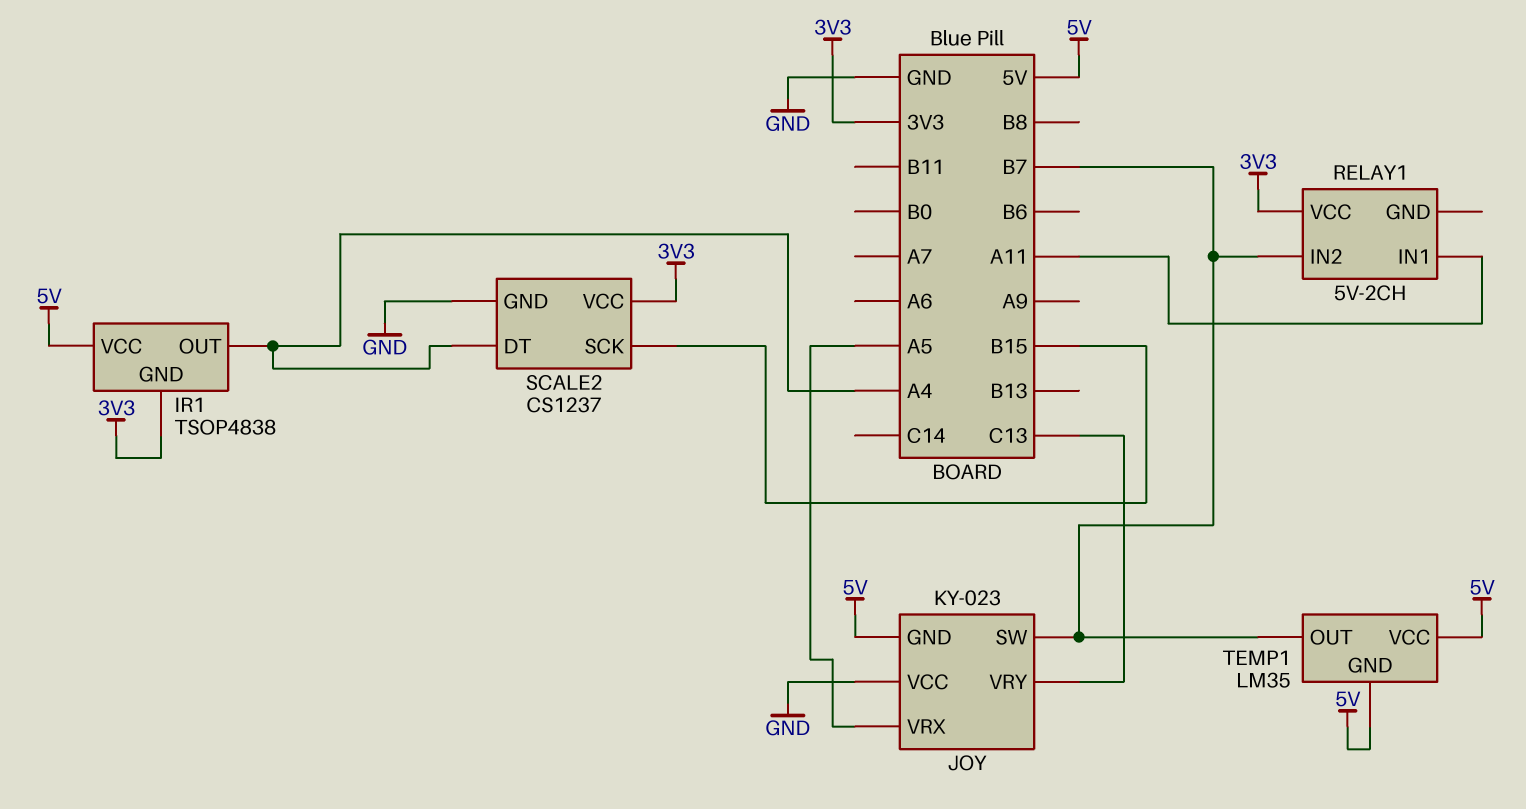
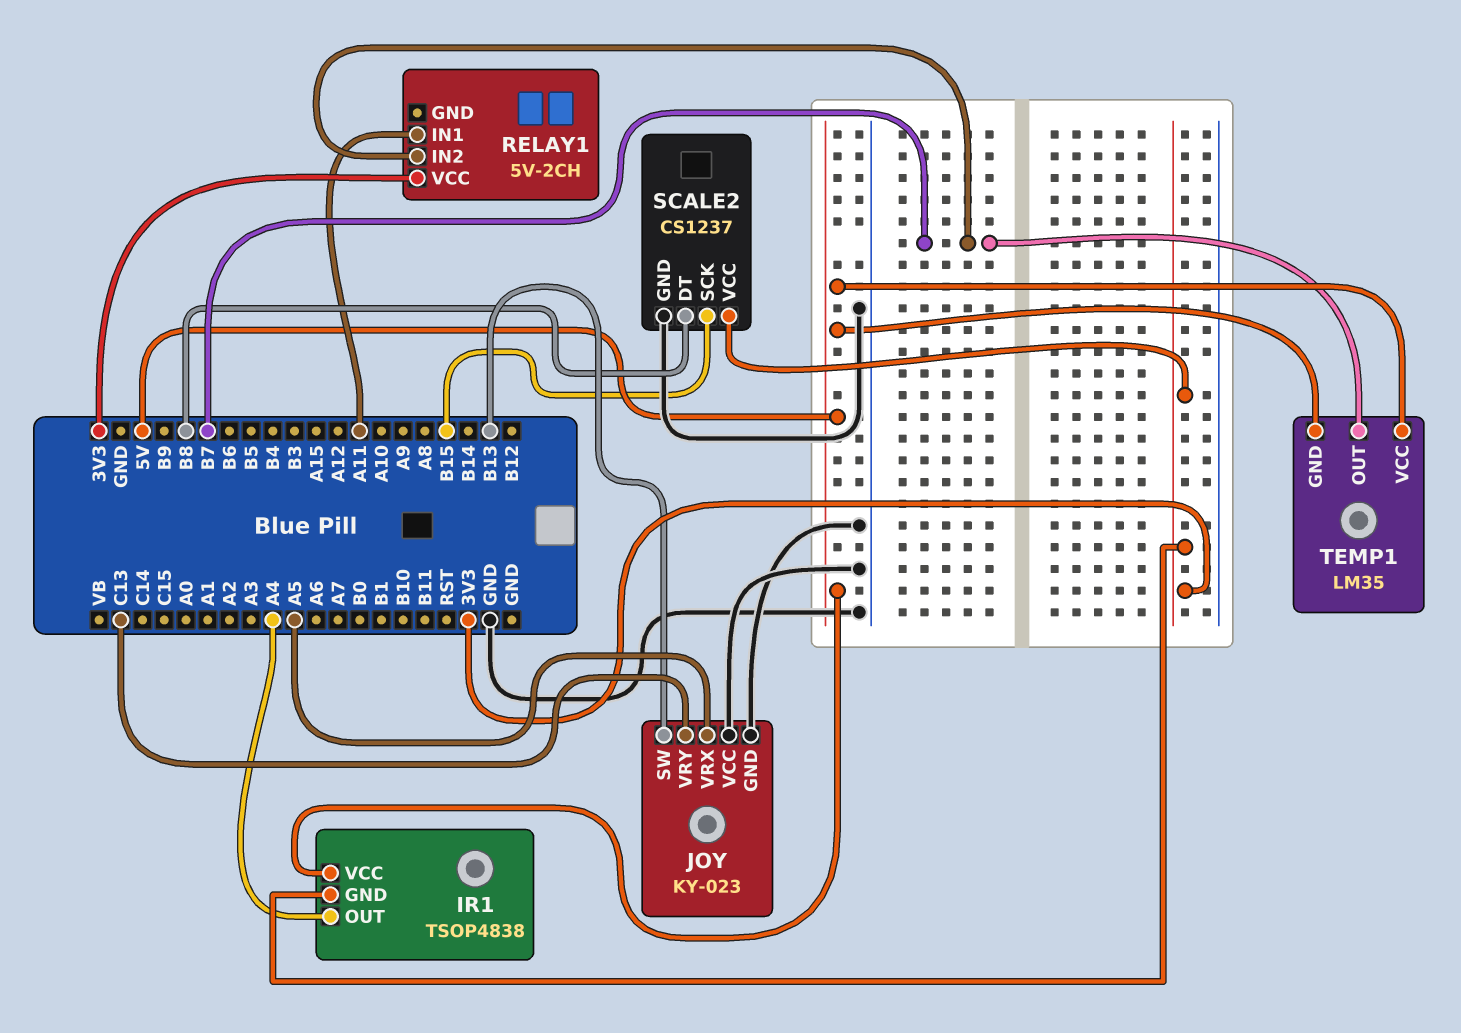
JOY pin GND: 5V -> GND
JOY pin SW: B7 -> B13
SCALE2 pin DT: A4 -> B8

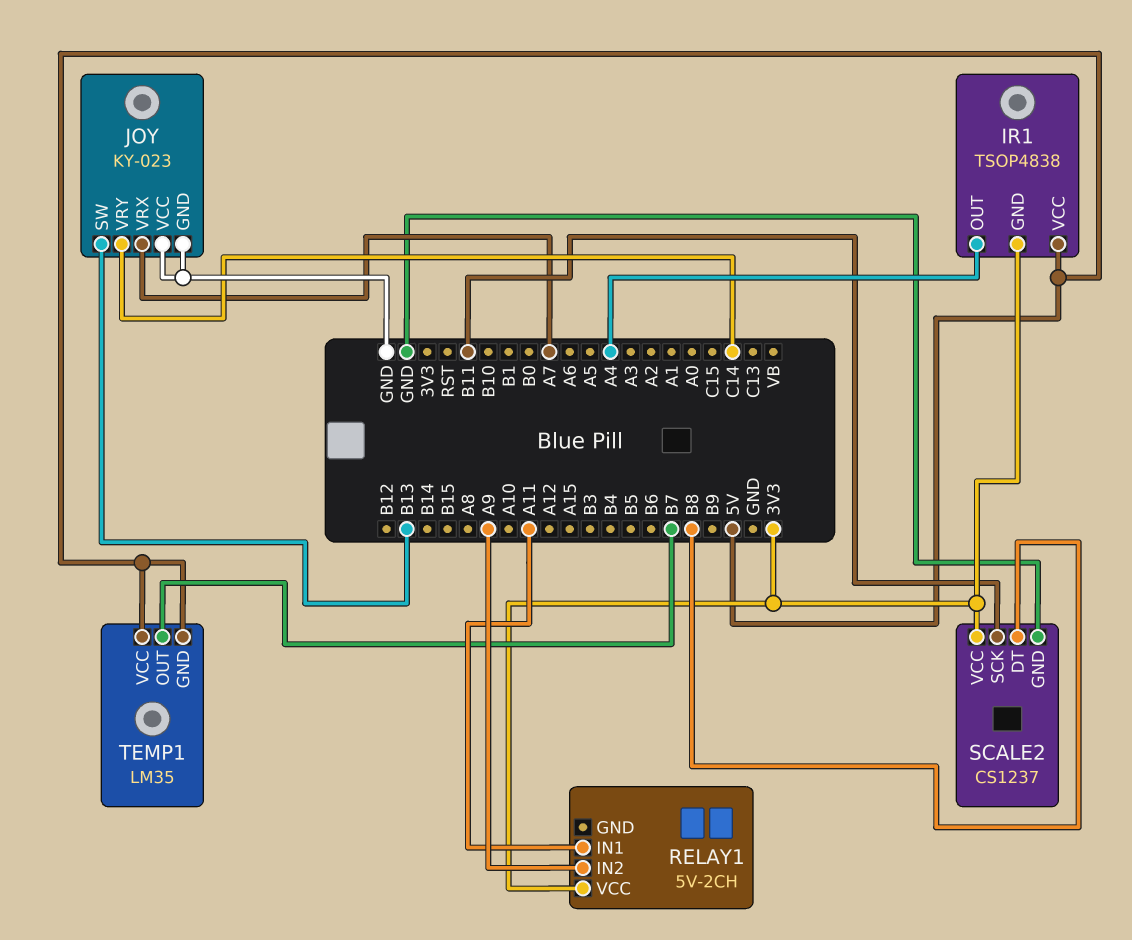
JOY pin VRX: A5 -> A7
JOY pin VRY: C13 -> C14
RELAY1 pin IN2: B7 -> A9
SCALE2 pin SCK: B15 -> B11

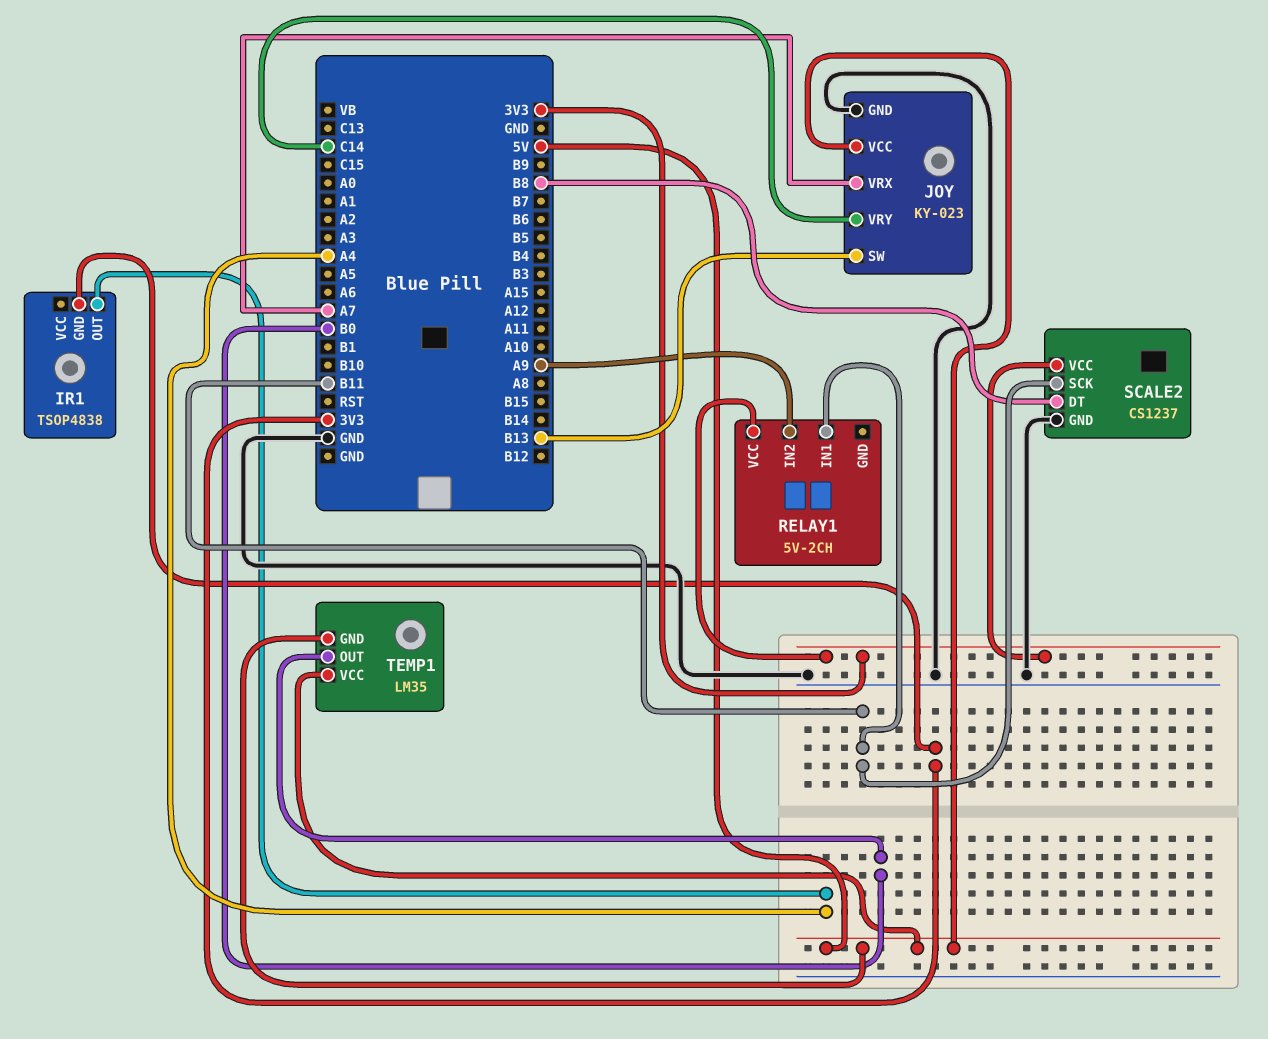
IR1 pin VCC: 5V -> none
JOY pin VCC: GND -> 5V
RELAY1 pin IN1: A11 -> B11
TEMP1 pin OUT: B7 -> B0

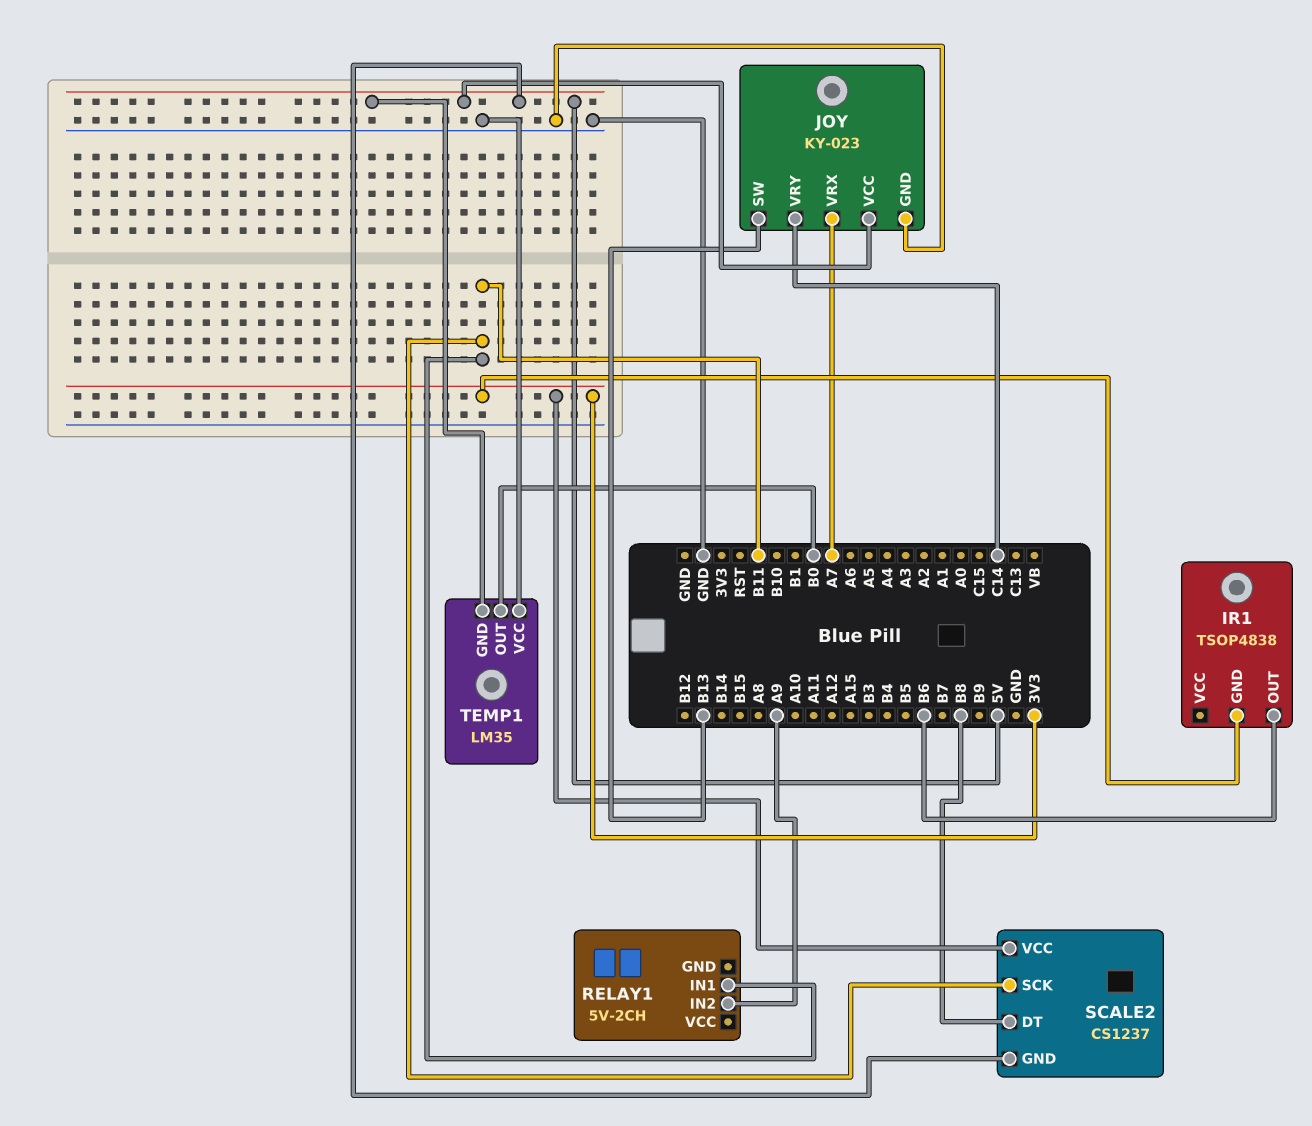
IR1 pin OUT: A4 -> B6
RELAY1 pin VCC: 3V3 -> none
SCALE2 pin GND: GND -> 5V
TEMP1 pin VCC: 5V -> GND

